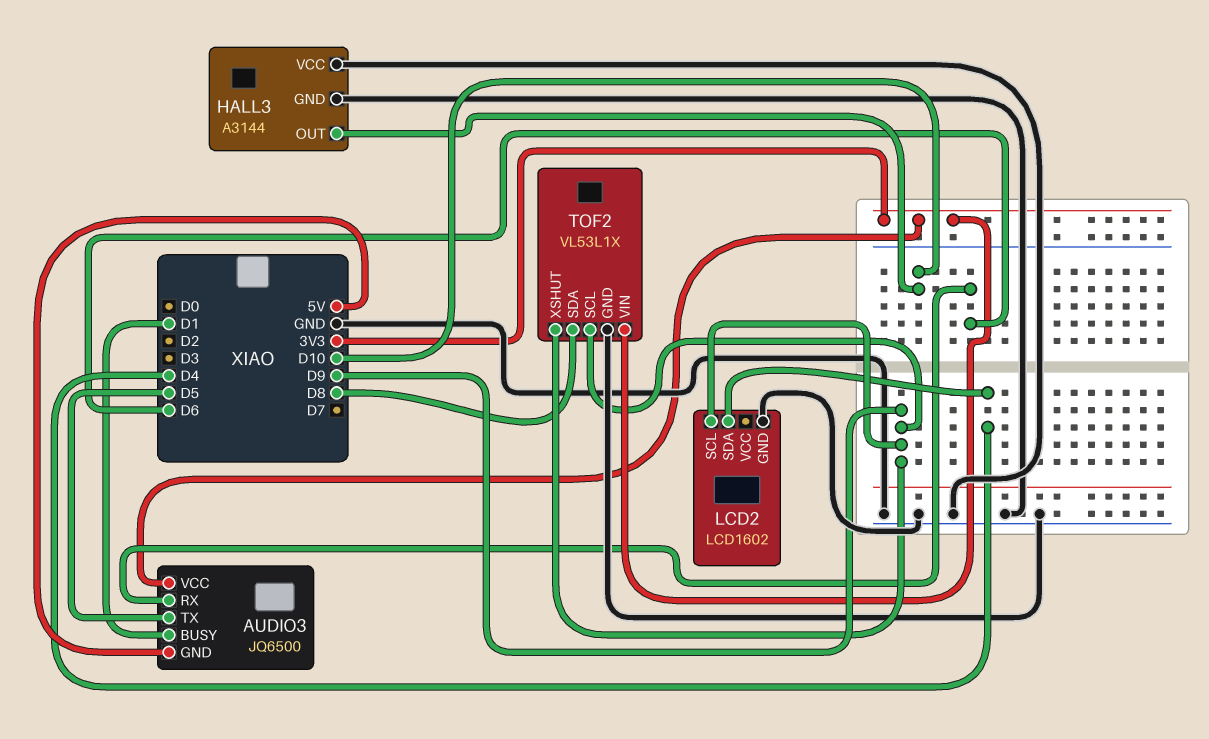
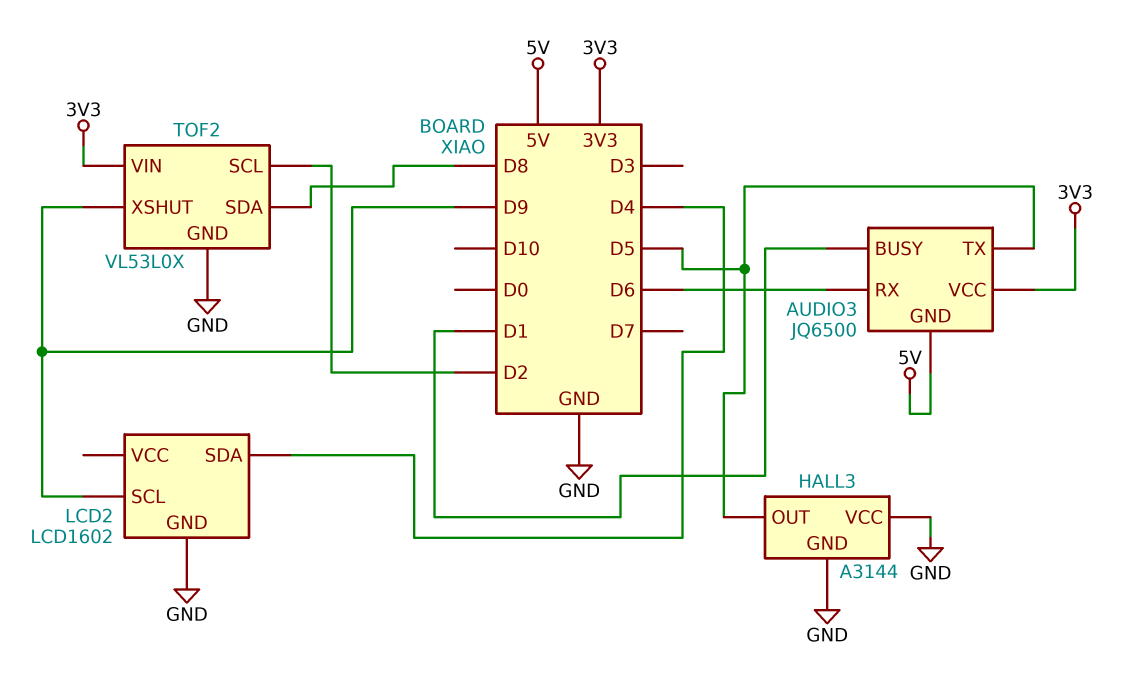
HALL3 pin OUT: D10 -> D5
TOF2: VL53L1X -> VL53L0X
TOF2 pin SCL: D9 -> D2

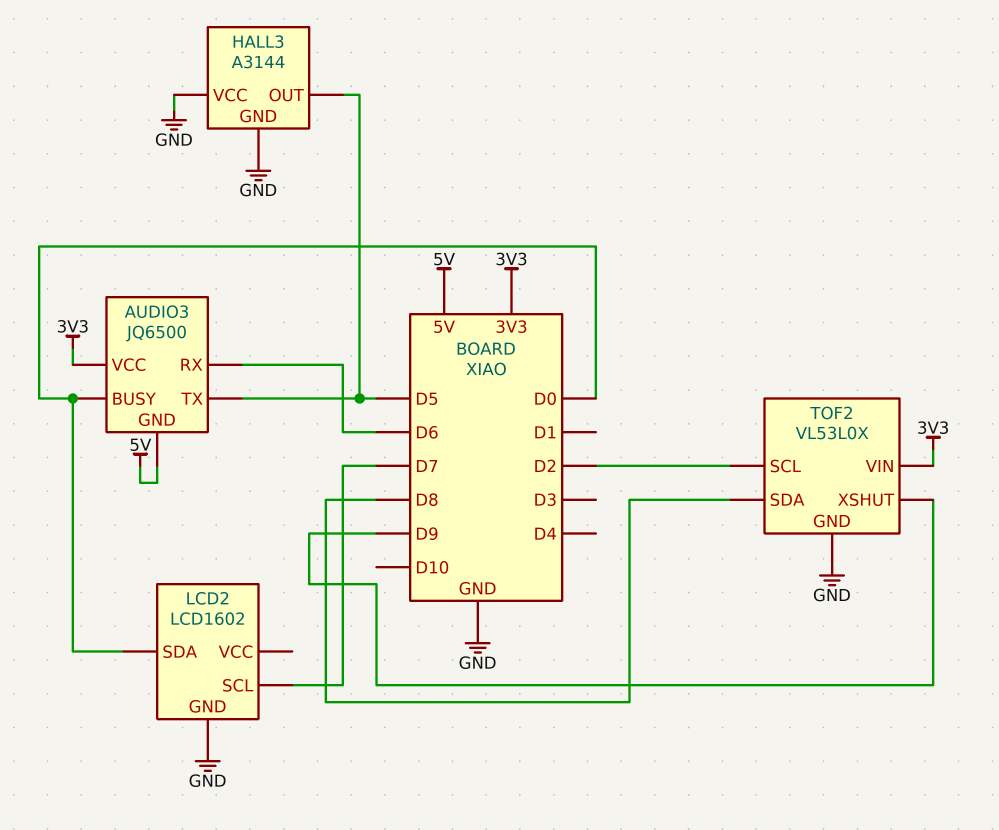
AUDIO3 pin BUSY: D1 -> D0
LCD2 pin SCL: D9 -> D7
LCD2 pin SDA: D4 -> D0

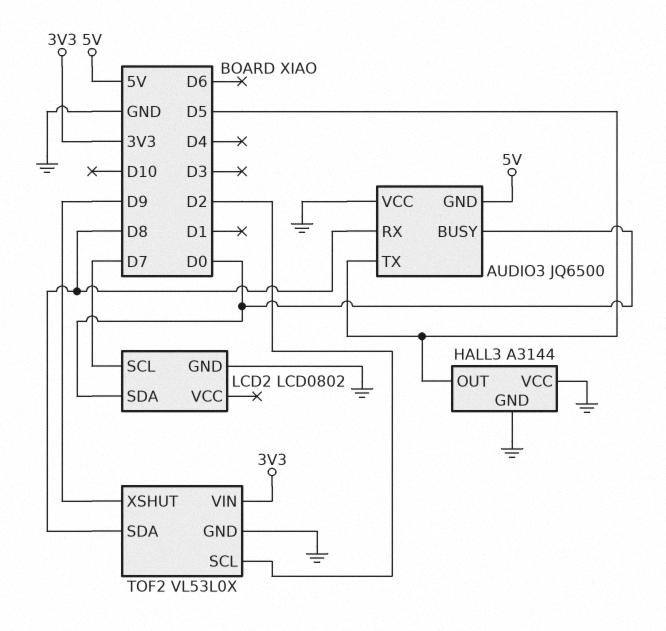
AUDIO3 pin RX: D6 -> D8
AUDIO3 pin VCC: 3V3 -> GND
LCD2: LCD1602 -> LCD0802

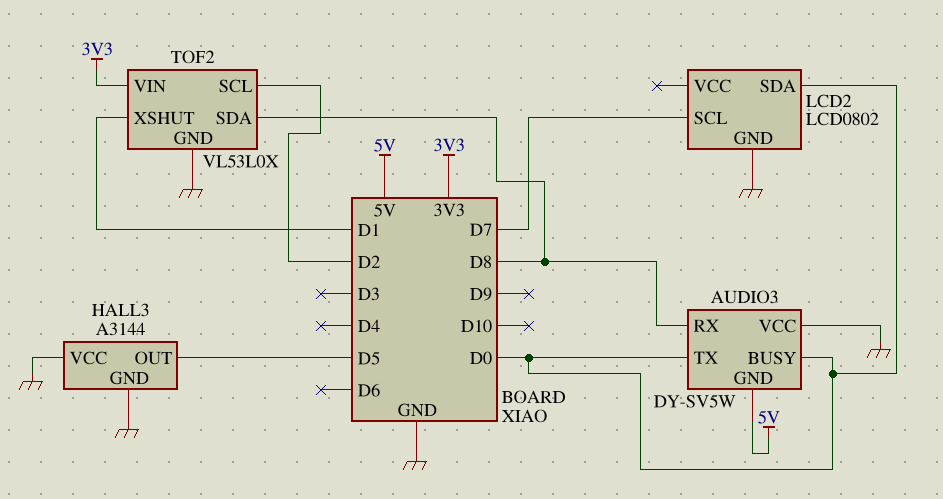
AUDIO3: JQ6500 -> DY-SV5W
AUDIO3 pin TX: D5 -> D0
TOF2 pin XSHUT: D9 -> D1

